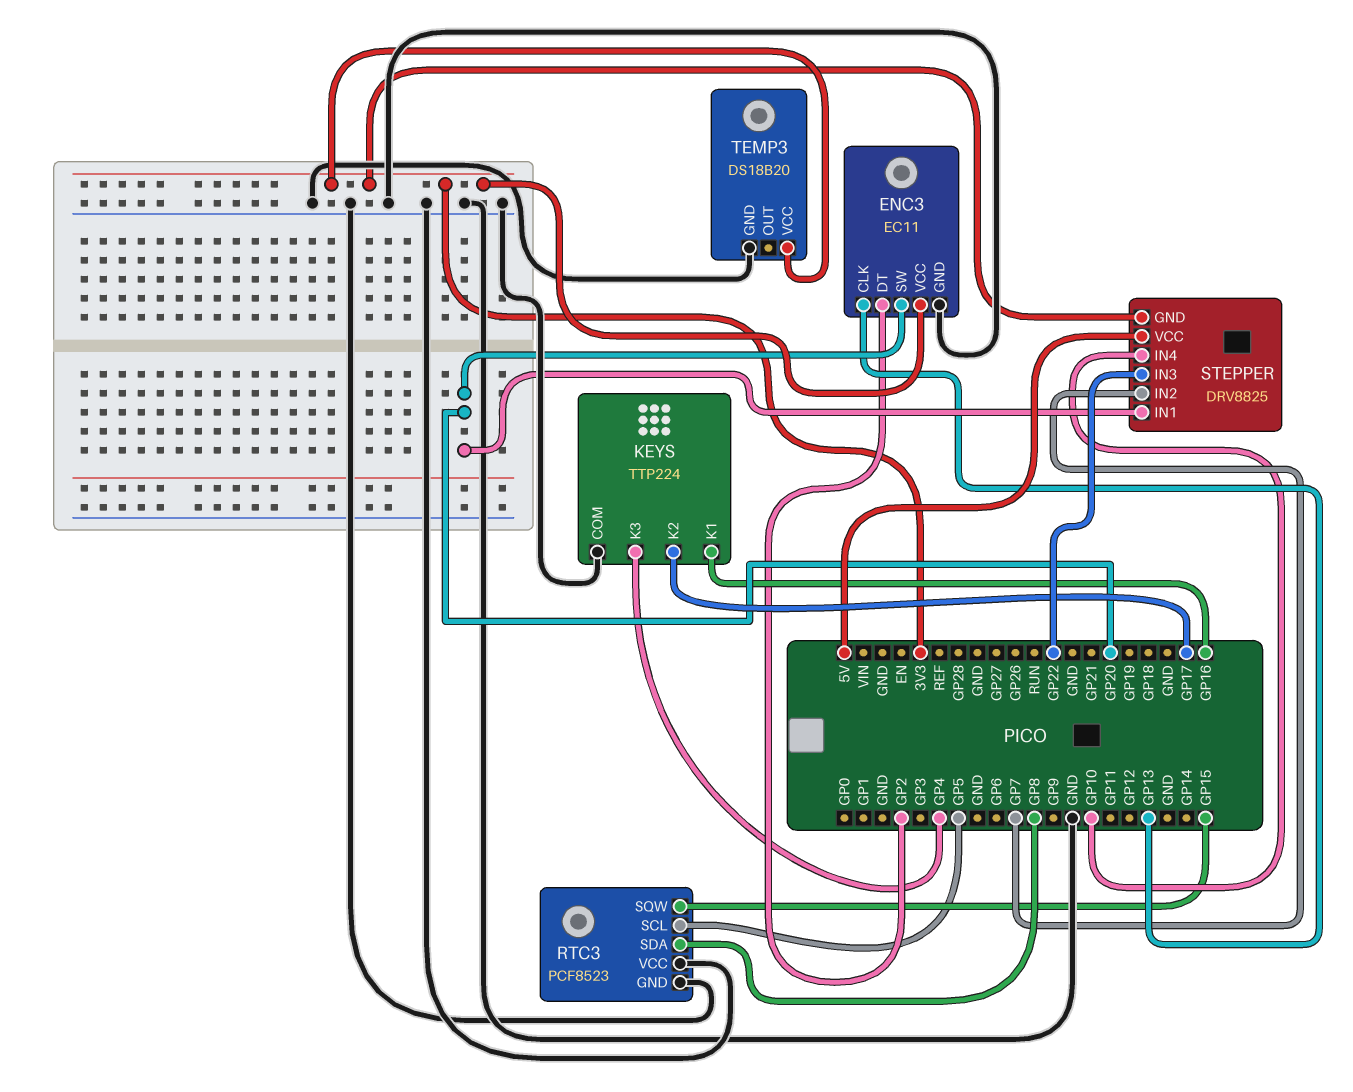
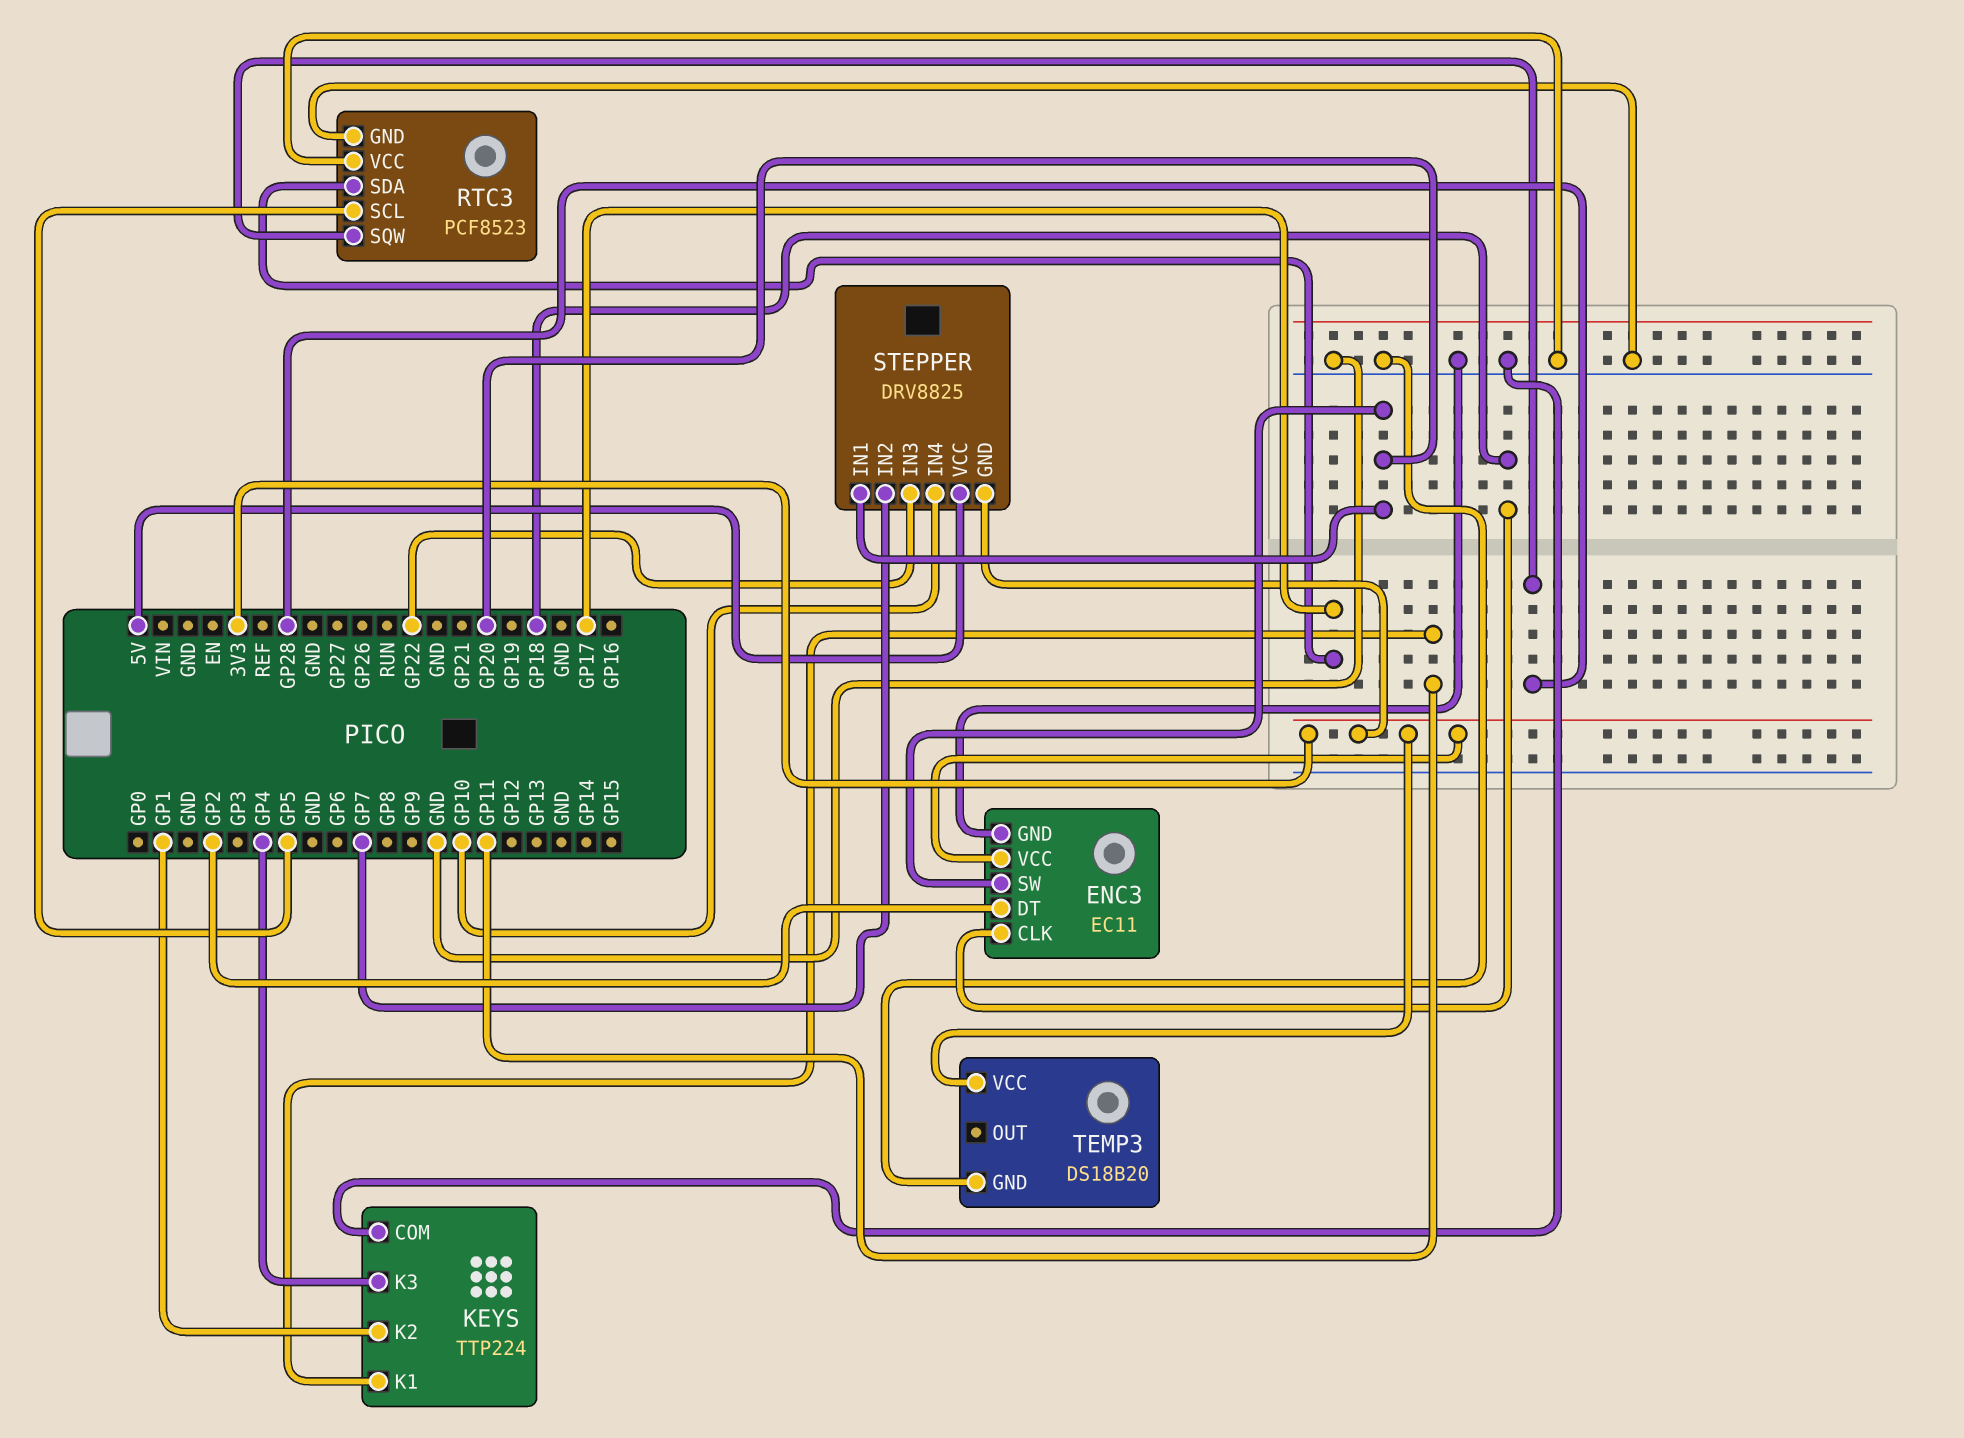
ENC3 pin CLK: GP13 -> GP18
KEYS pin K1: GP16 -> GP11
KEYS pin K2: GP17 -> GP1
RTC3 pin SDA: GP8 -> GP17
RTC3 pin SQW: GP15 -> GP28

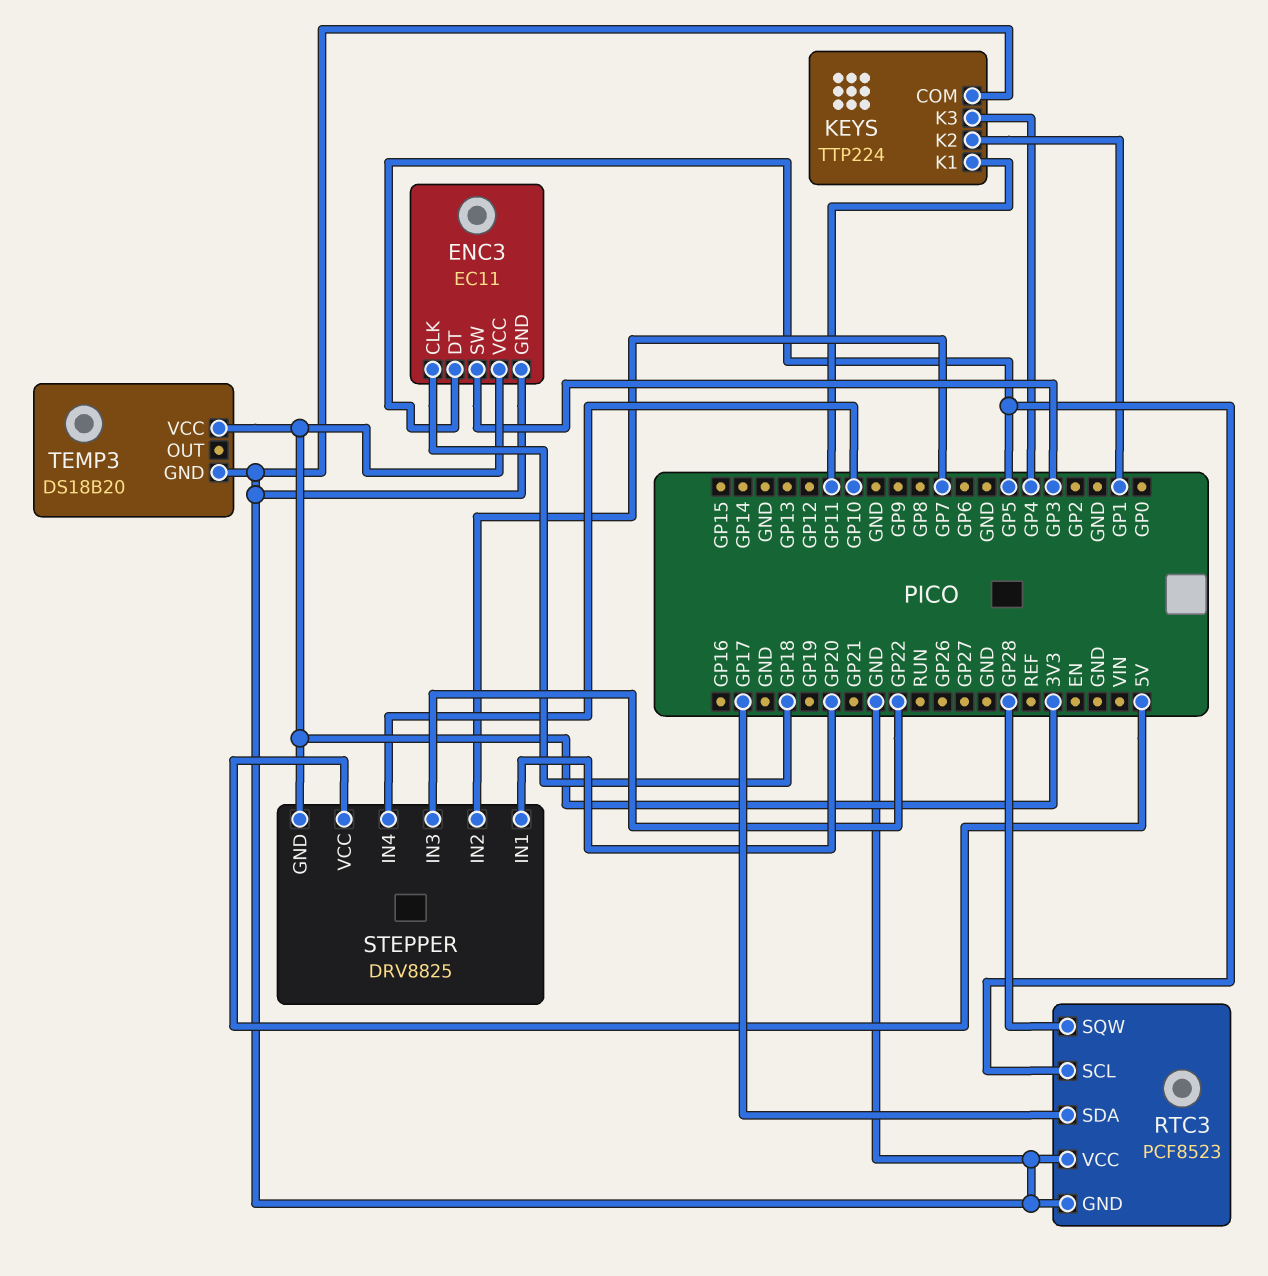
ENC3 pin DT: GP2 -> GP5
ENC3 pin SW: GP20 -> GP3

